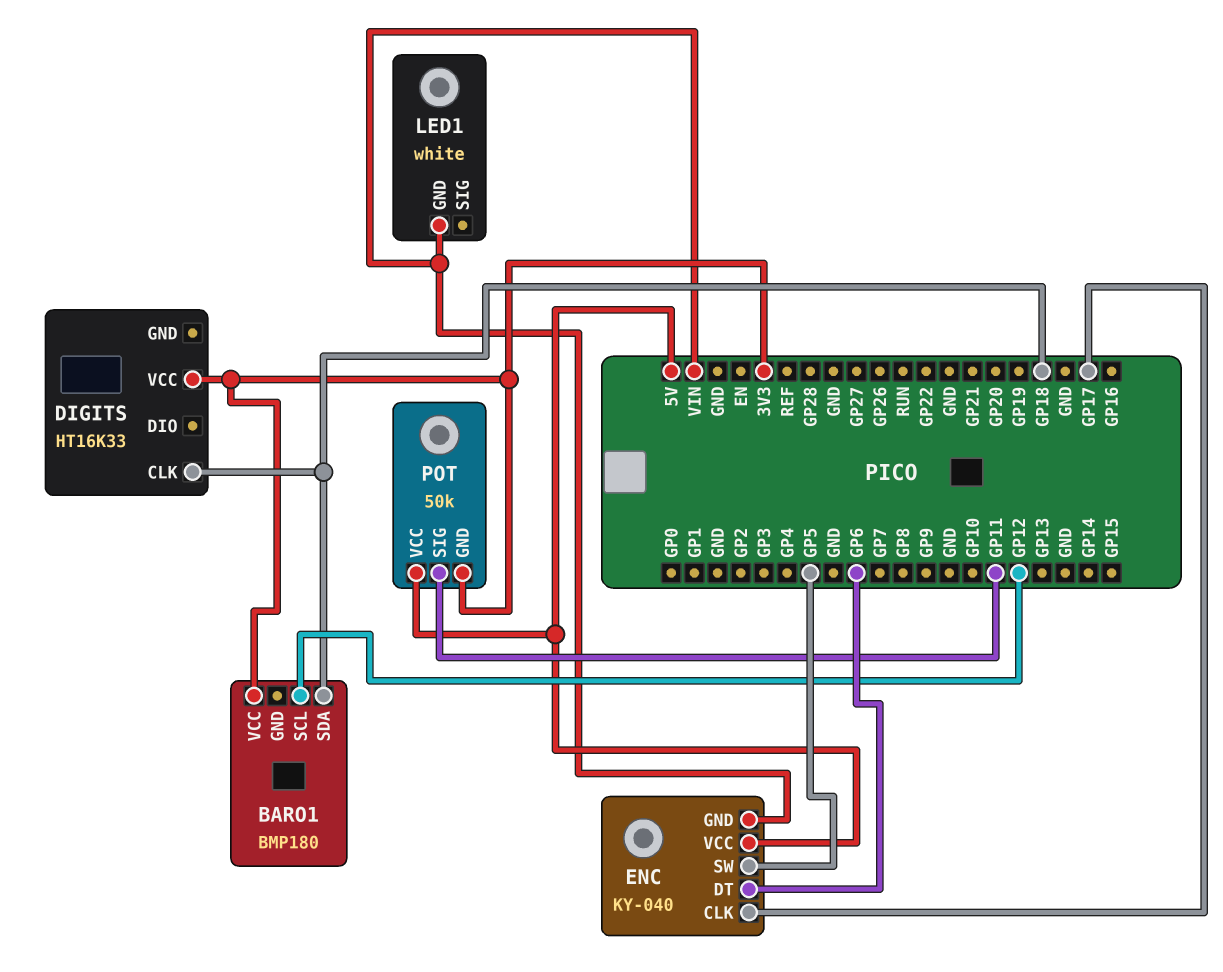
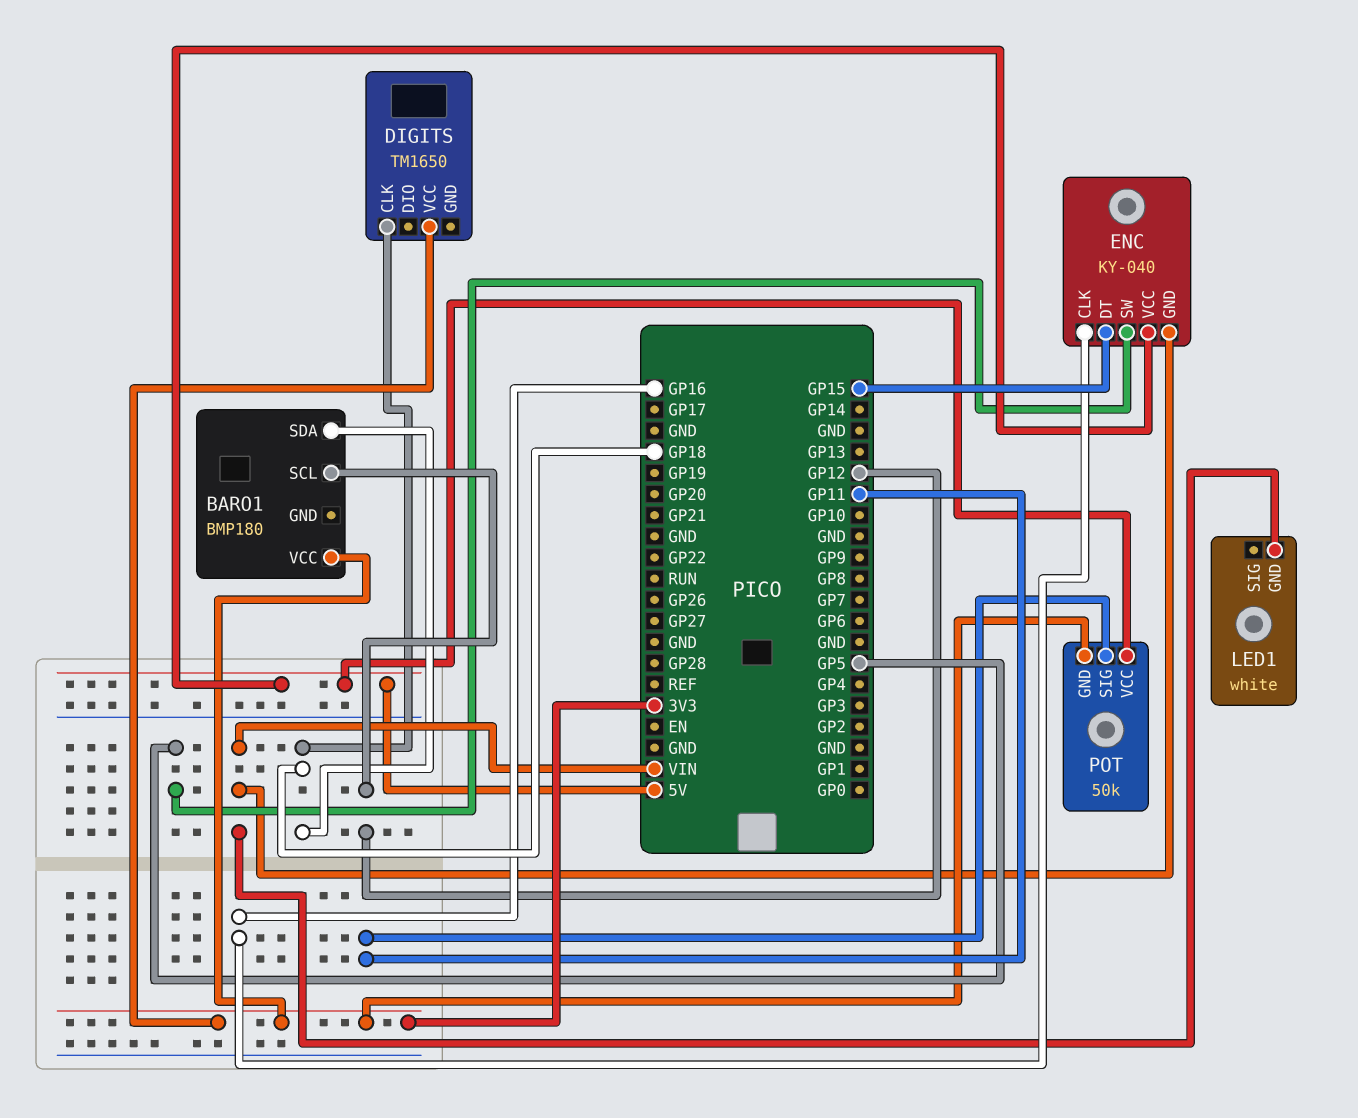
DIGITS: HT16K33 -> TM1650
ENC pin CLK: GP17 -> GP16
ENC pin DT: GP6 -> GP15

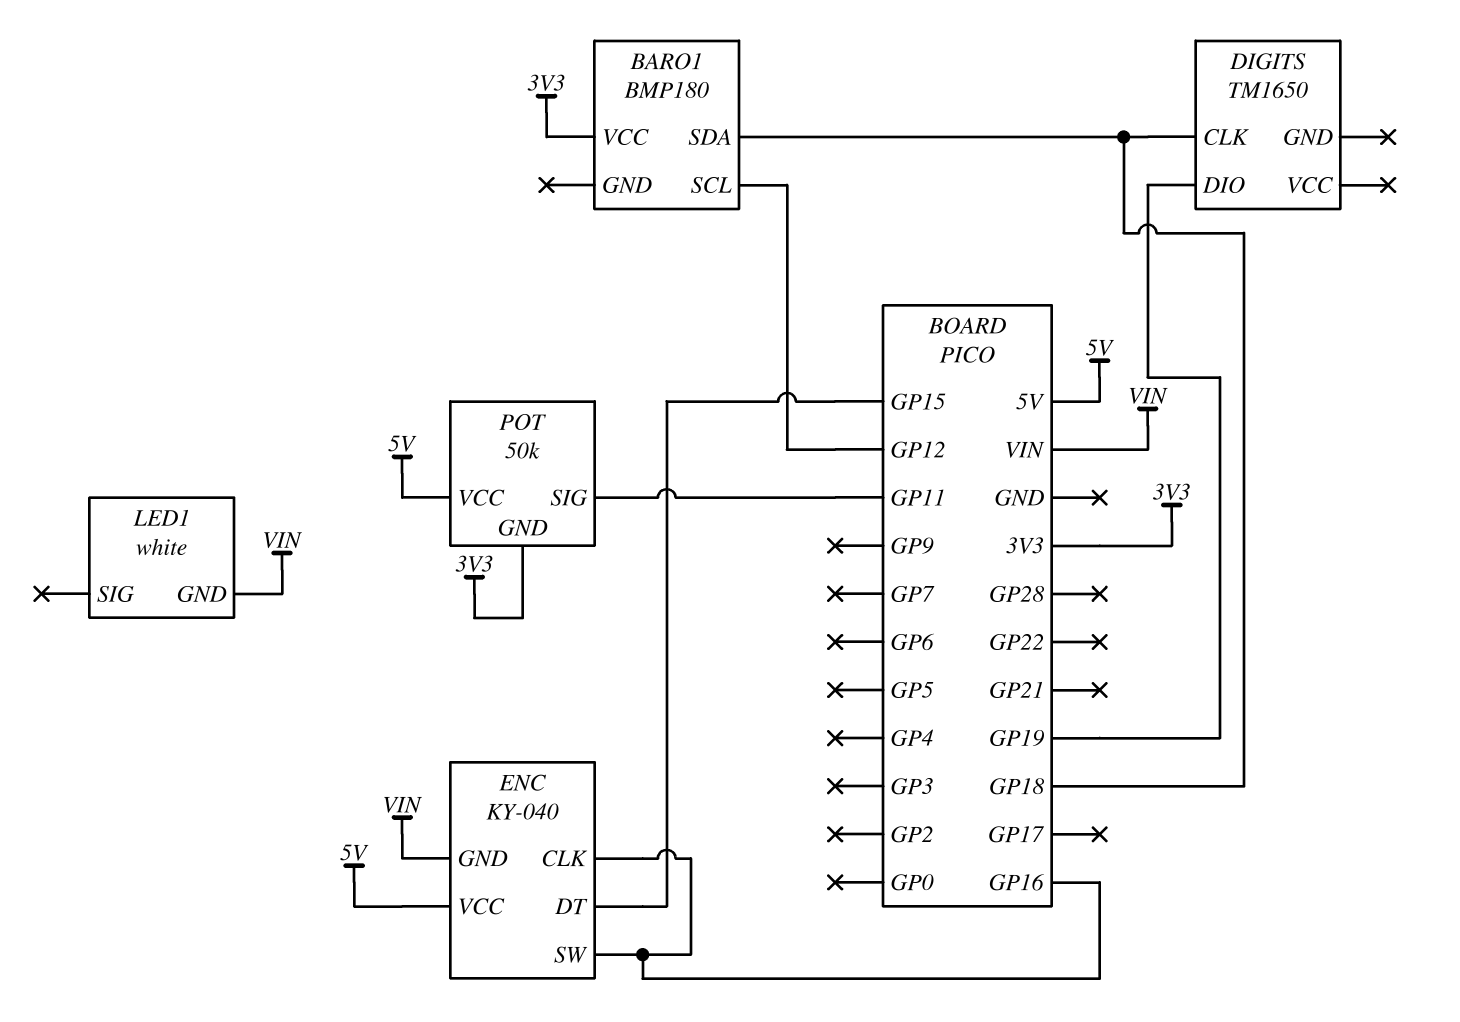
DIGITS pin DIO: none -> GP19
DIGITS pin VCC: 3V3 -> none
ENC pin SW: GP5 -> GP16

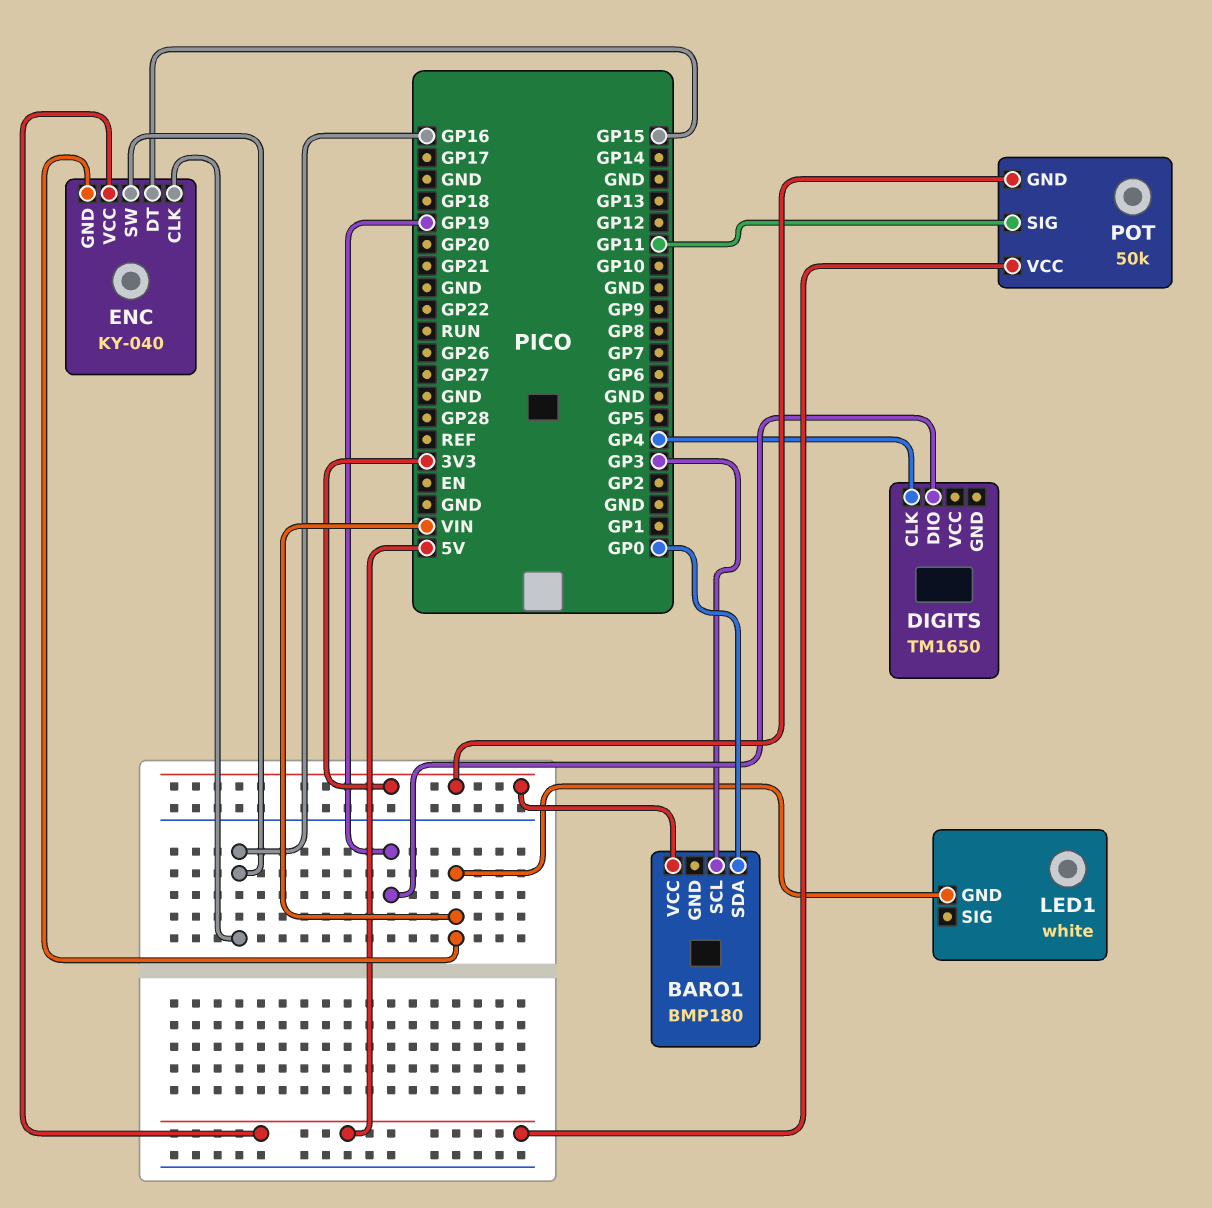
BARO1 pin SCL: GP12 -> GP3
BARO1 pin SDA: GP18 -> GP0
DIGITS pin CLK: GP18 -> GP4

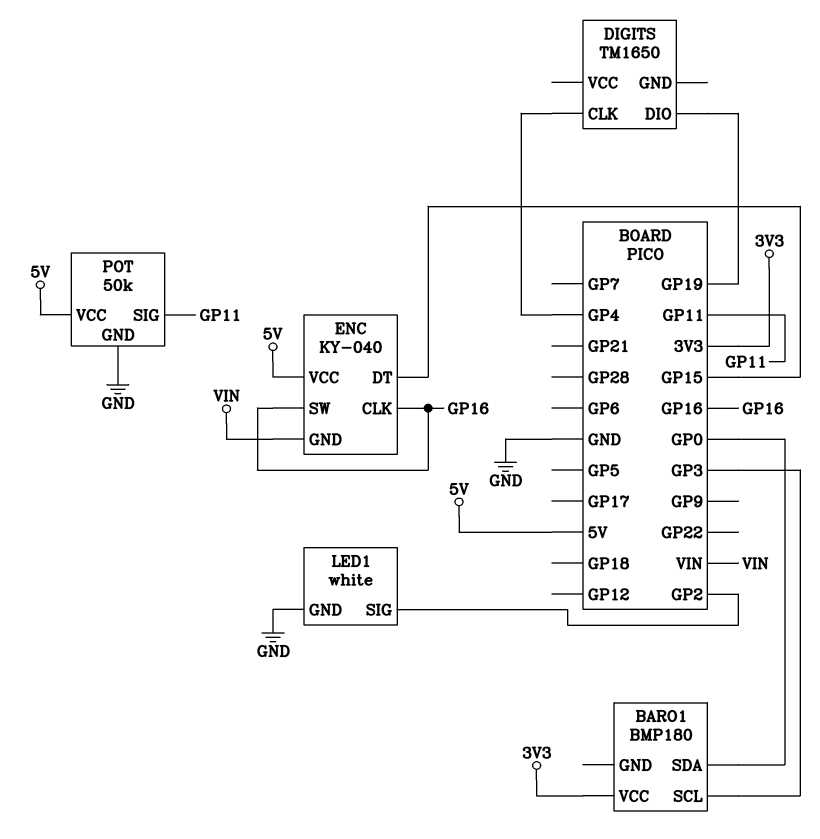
LED1 pin GND: VIN -> GND
LED1 pin SIG: none -> GP2
POT pin GND: 3V3 -> GND

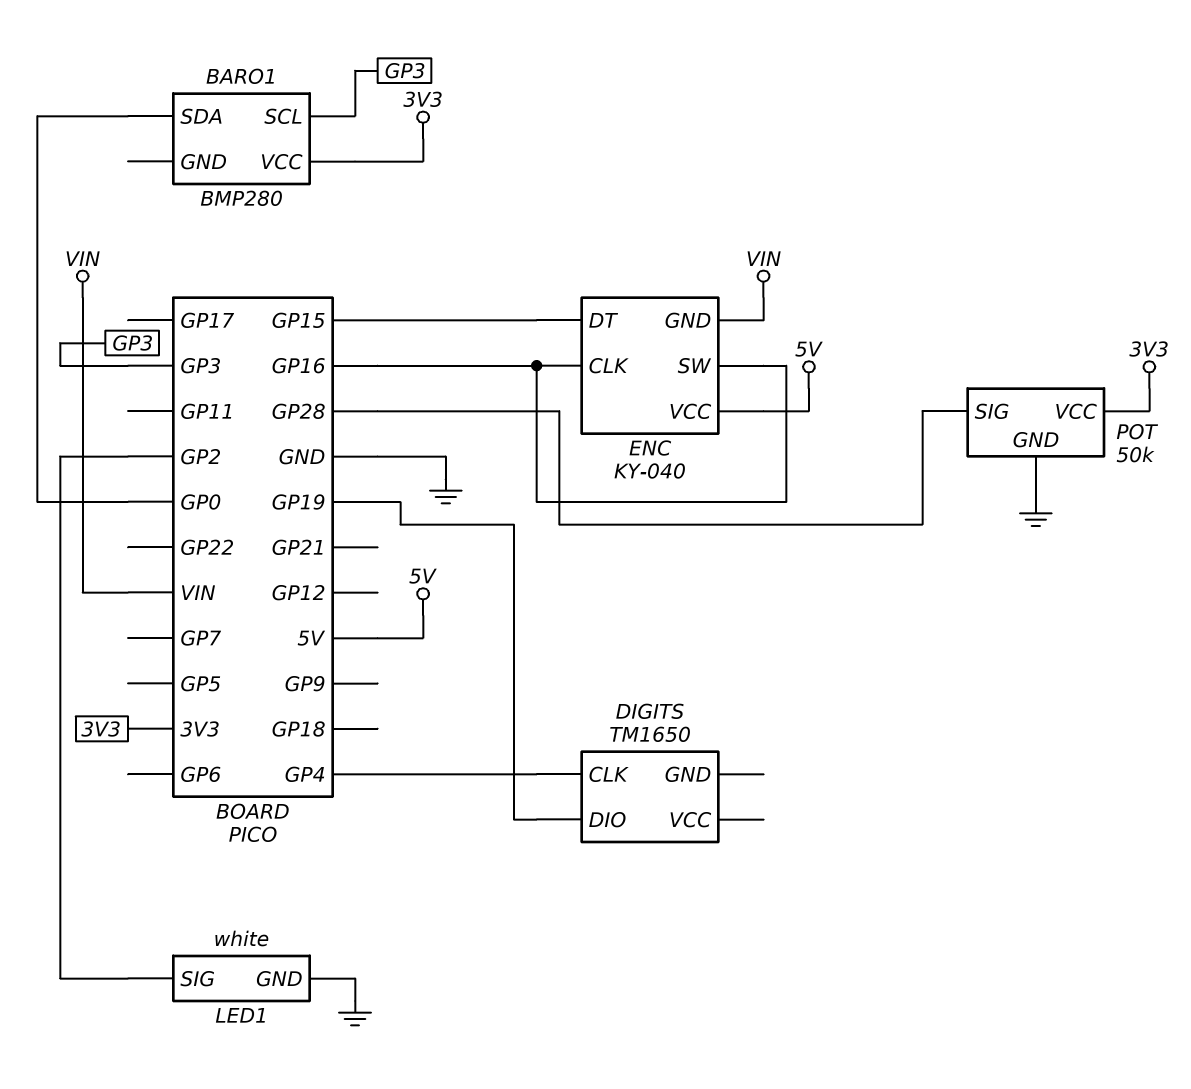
BARO1: BMP180 -> BMP280
POT pin SIG: GP11 -> GP28
POT pin VCC: 5V -> 3V3

